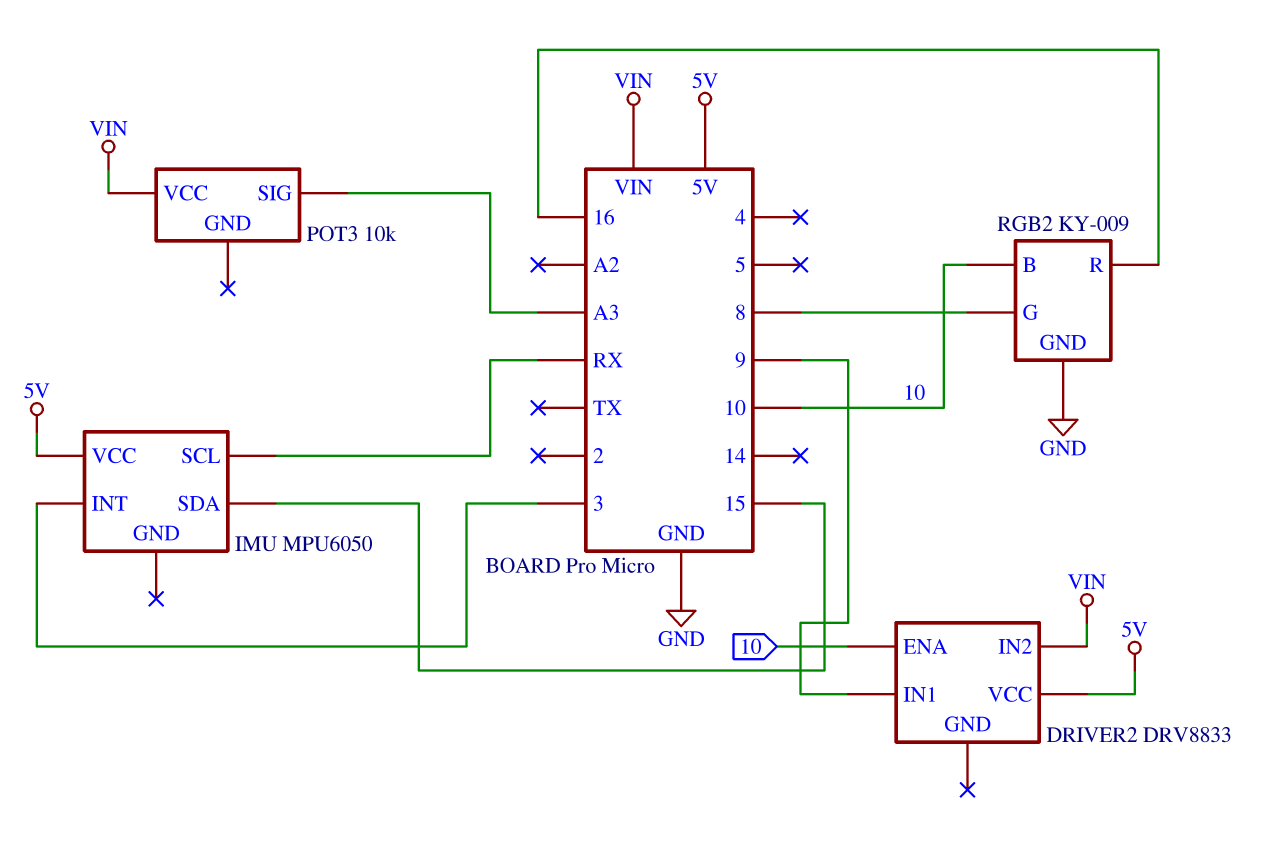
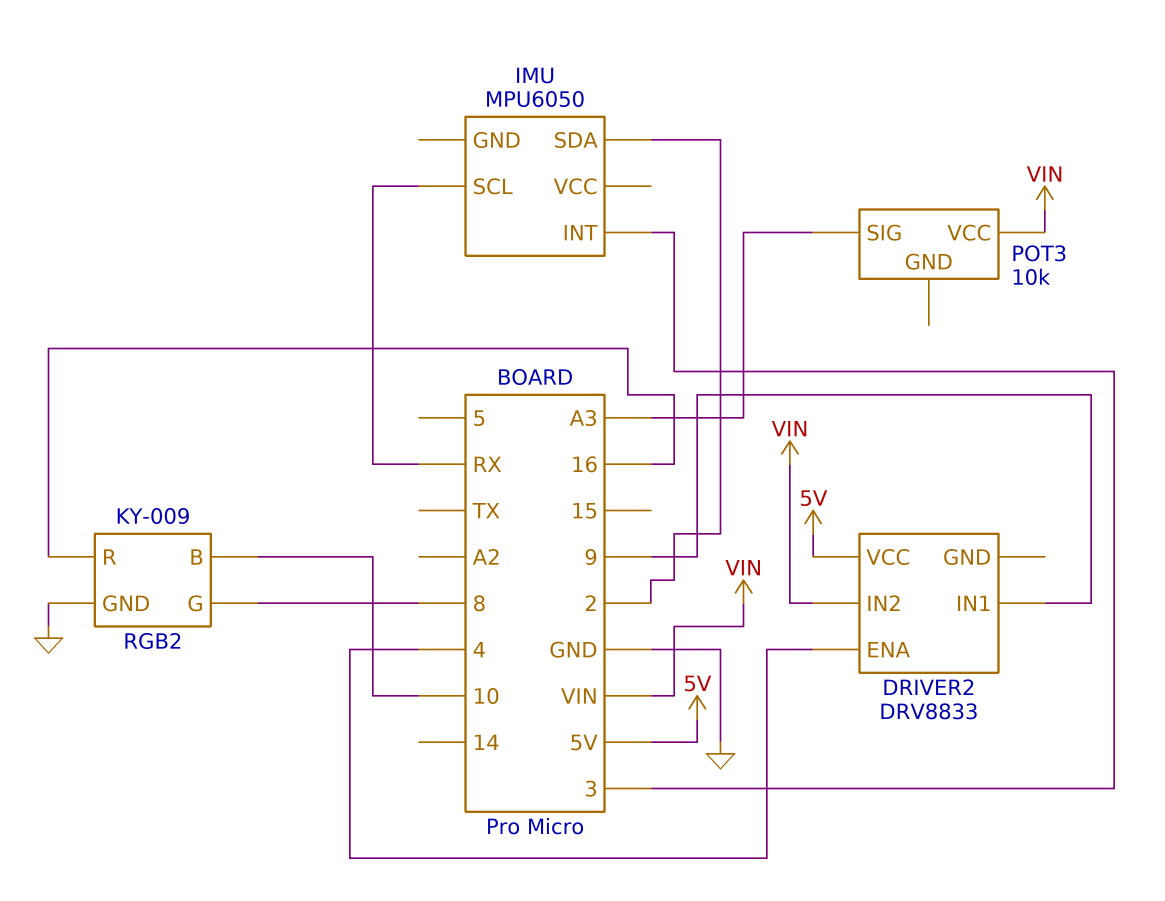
DRIVER2 pin ENA: 10 -> 4
IMU pin SDA: 15 -> 2
IMU pin VCC: 5V -> none

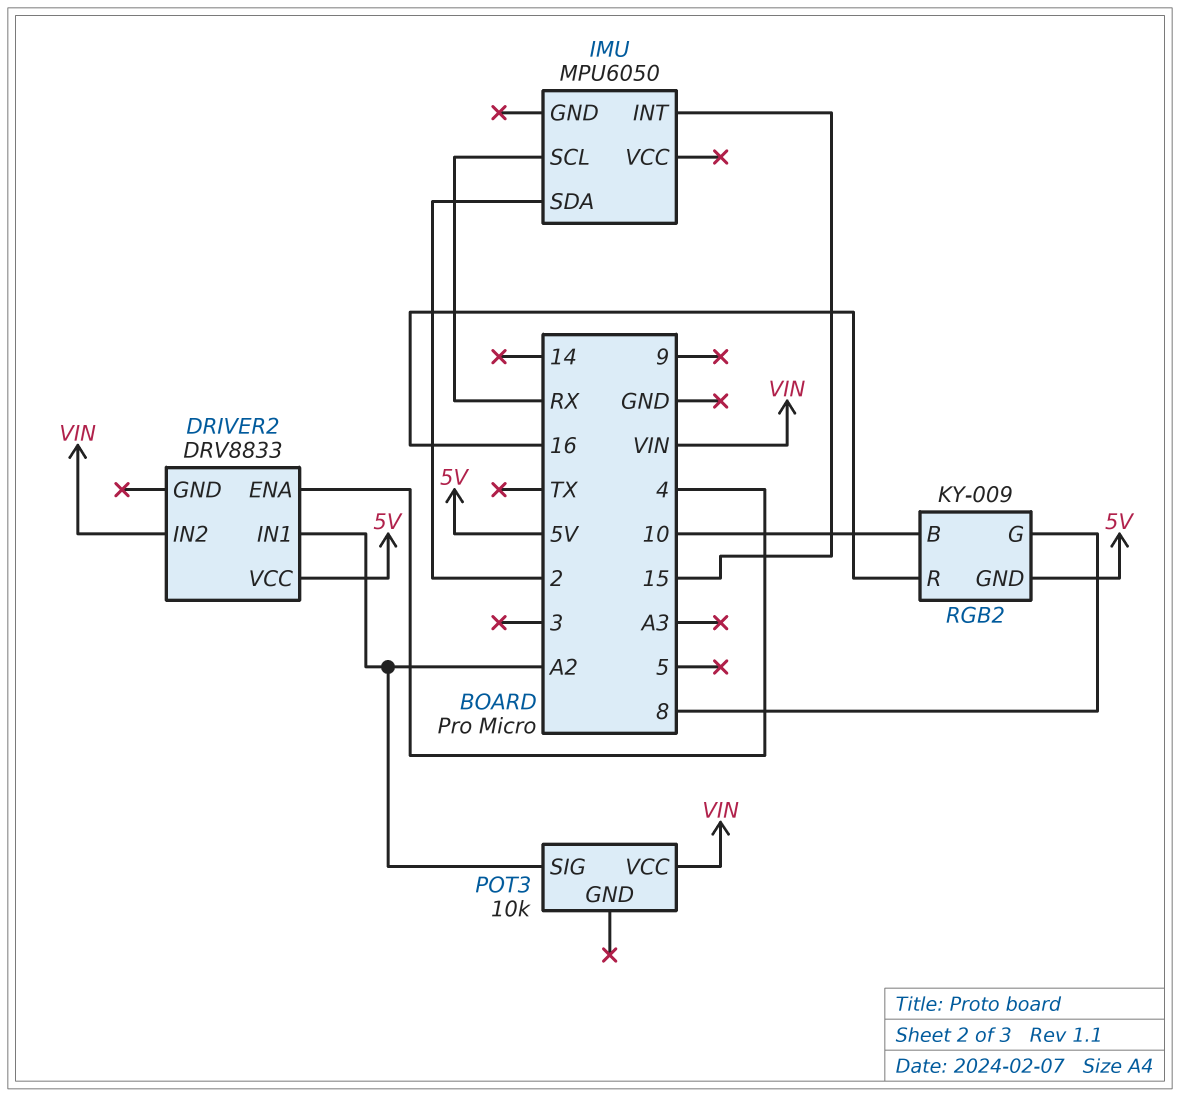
DRIVER2 pin IN1: 9 -> A2
IMU pin INT: 3 -> 15
POT3 pin SIG: A3 -> A2
RGB2 pin GND: GND -> 5V

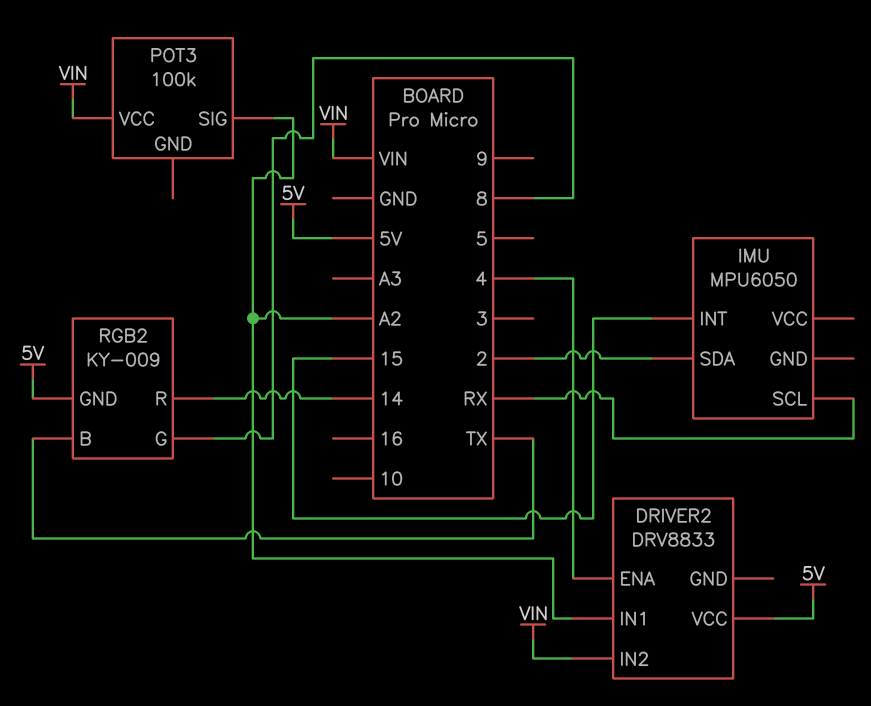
POT3: 10k -> 100k
RGB2 pin B: 10 -> TX
RGB2 pin R: 16 -> 14

